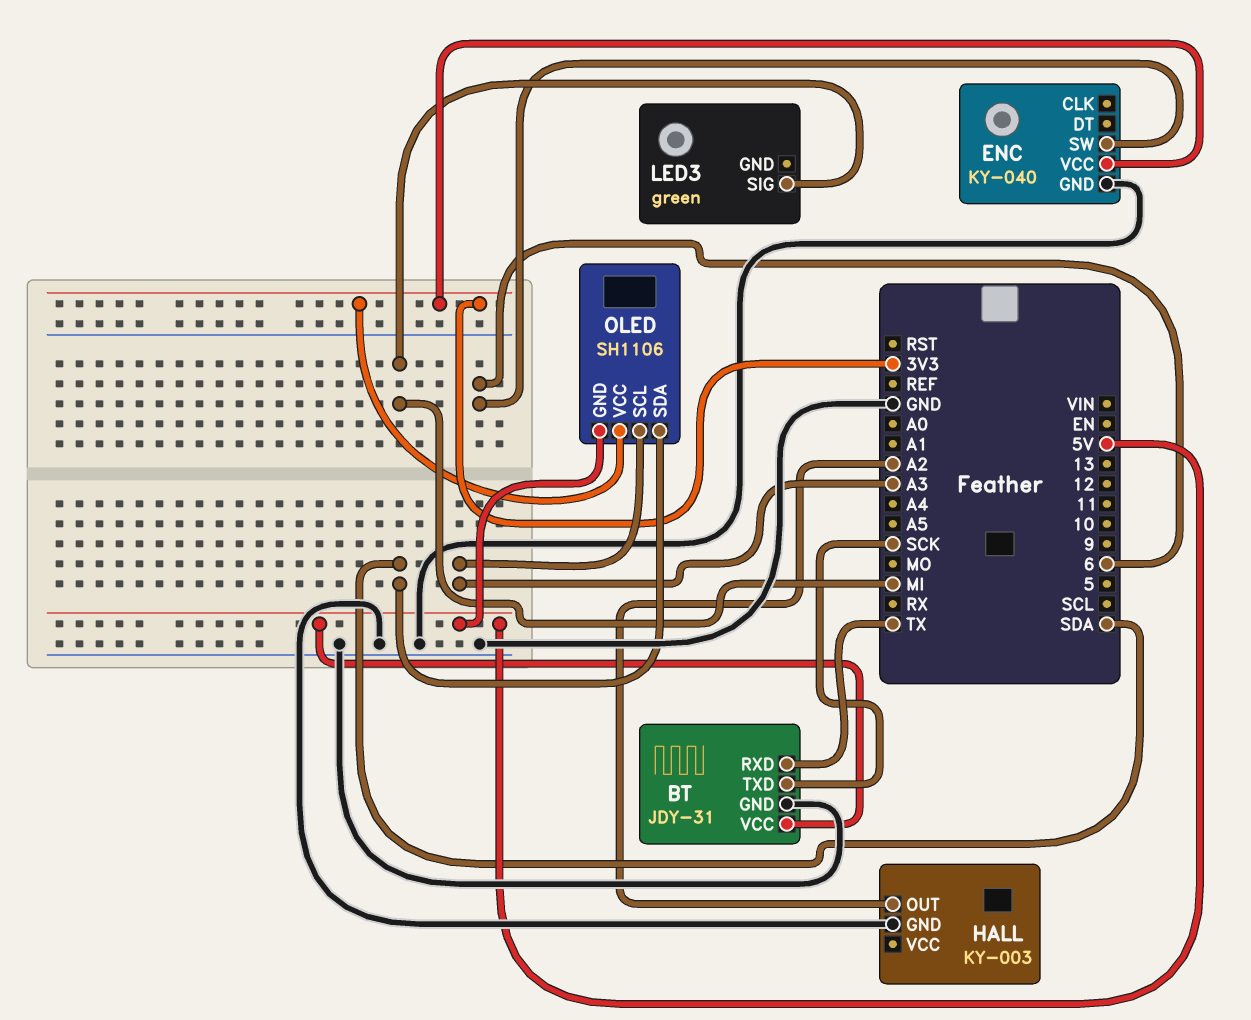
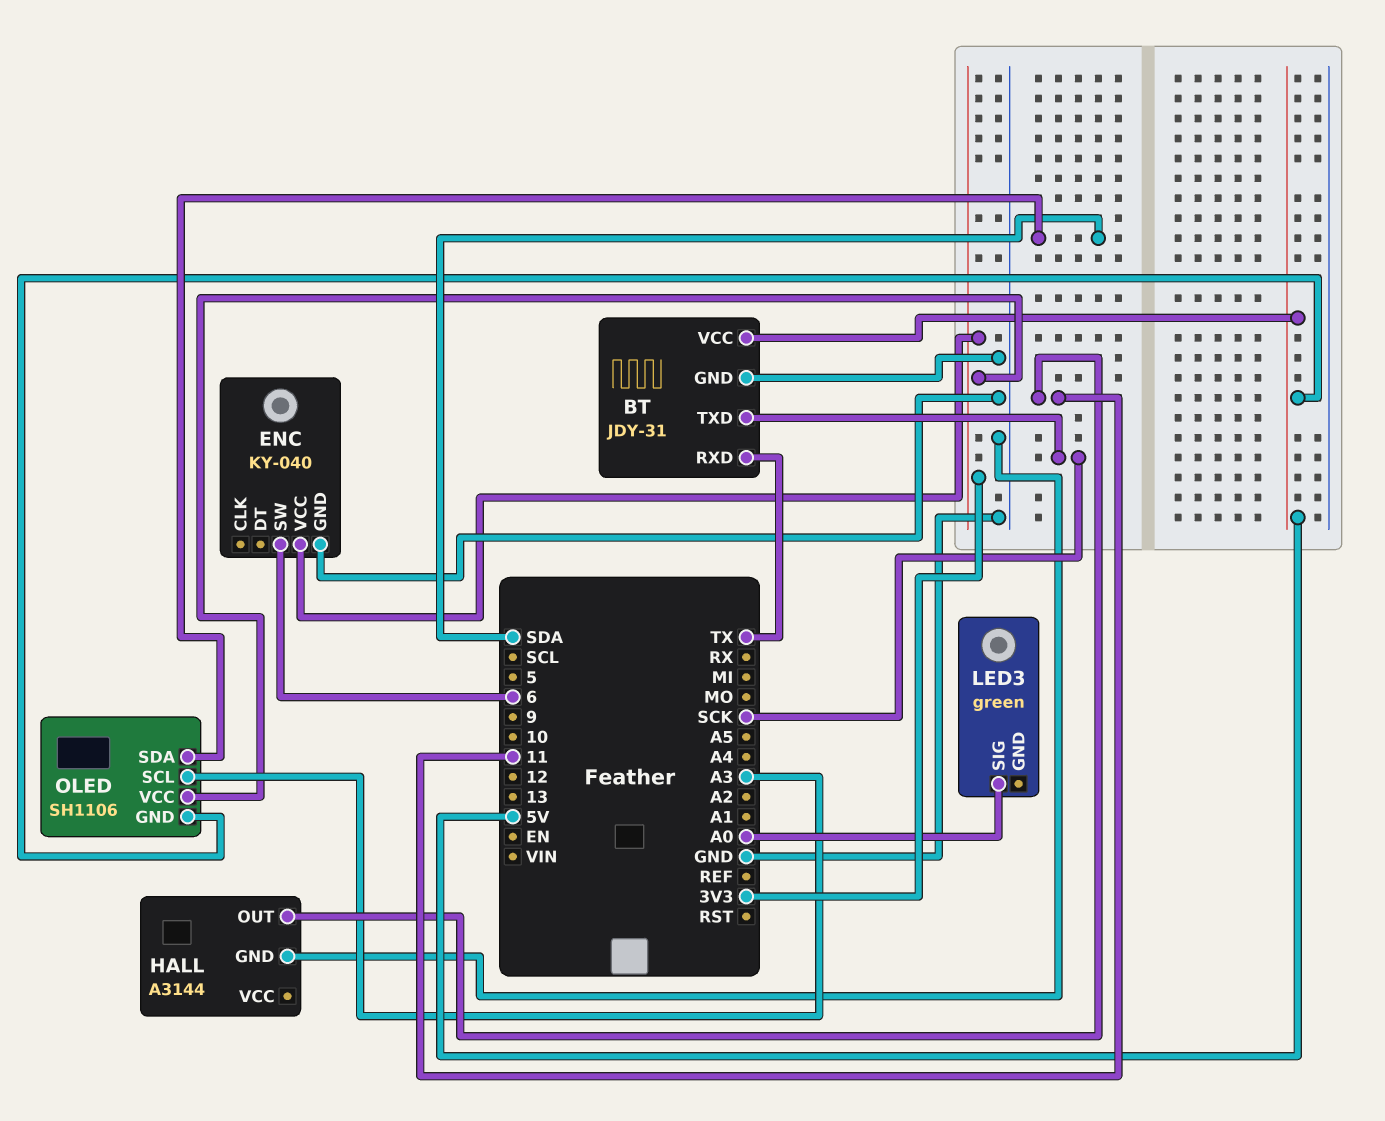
HALL: KY-003 -> A3144
HALL pin OUT: A2 -> 11
LED3 pin SIG: MI -> A0

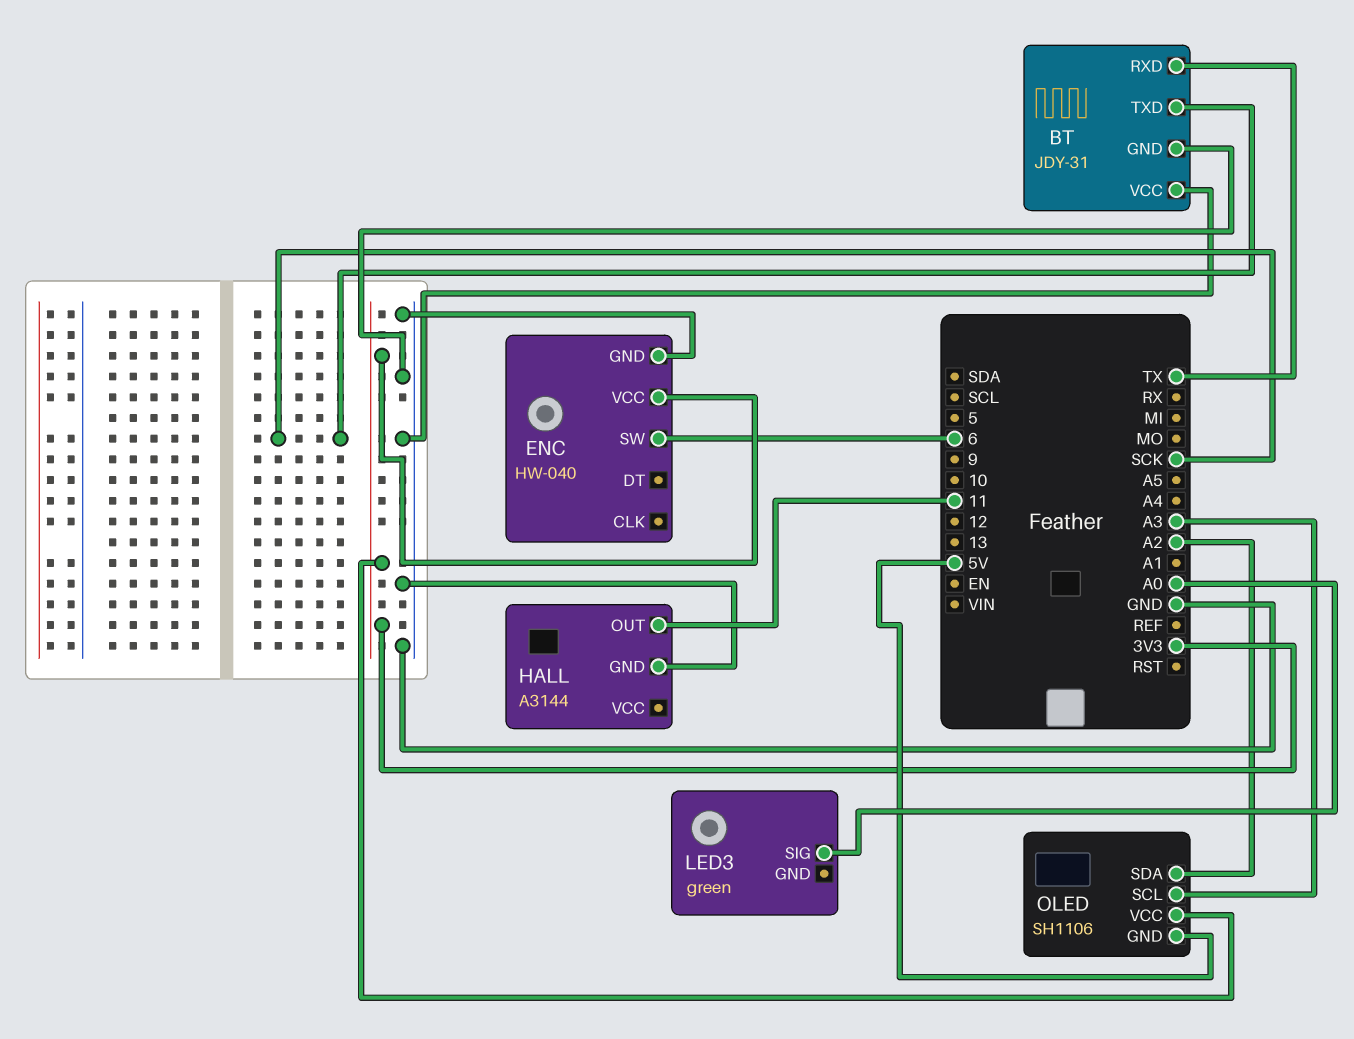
BT pin VCC: 5V -> GND
ENC: KY-040 -> HW-040
OLED pin SDA: SDA -> A2

